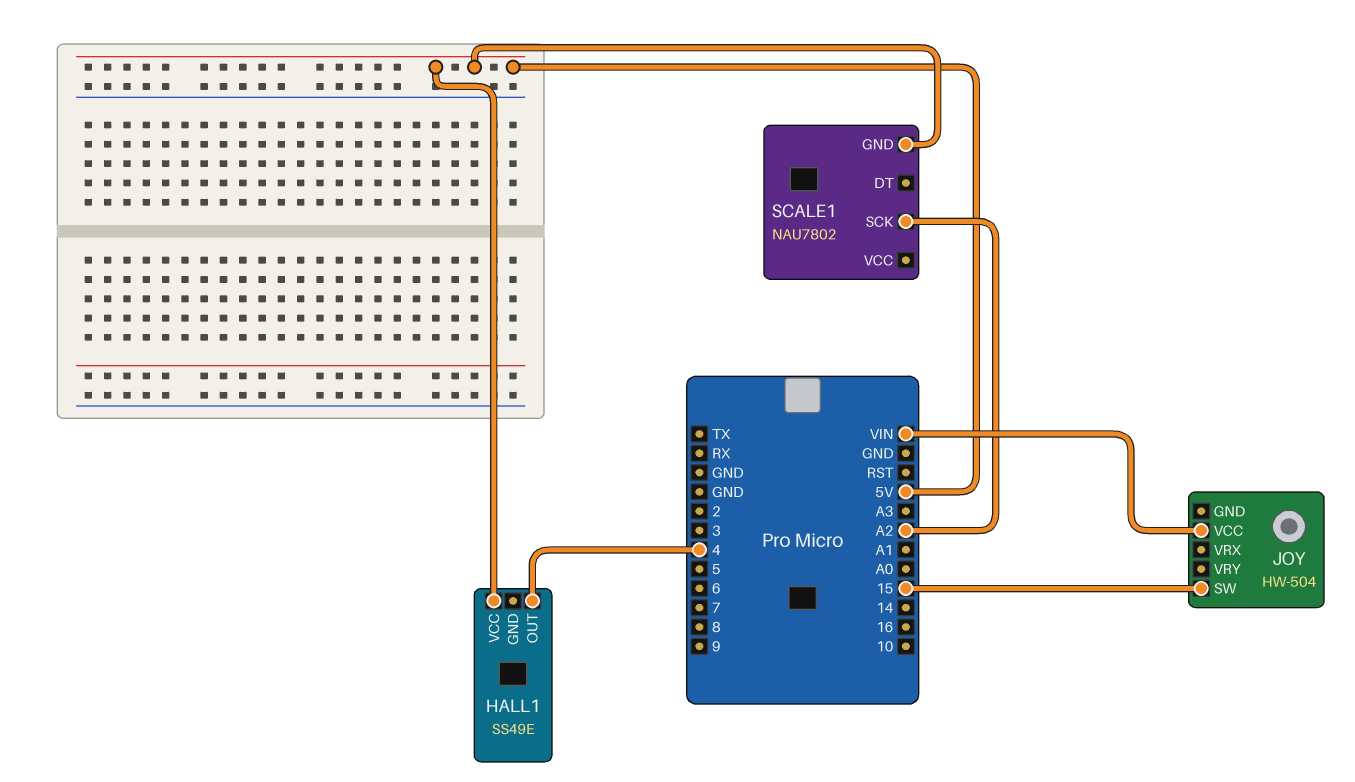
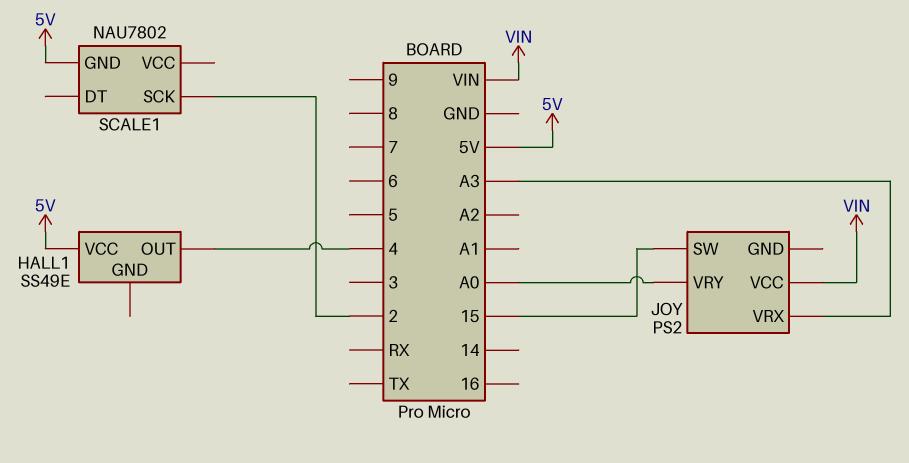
JOY: HW-504 -> PS2
JOY pin VRX: none -> A3
JOY pin VRY: none -> A0
SCALE1 pin SCK: A2 -> 2

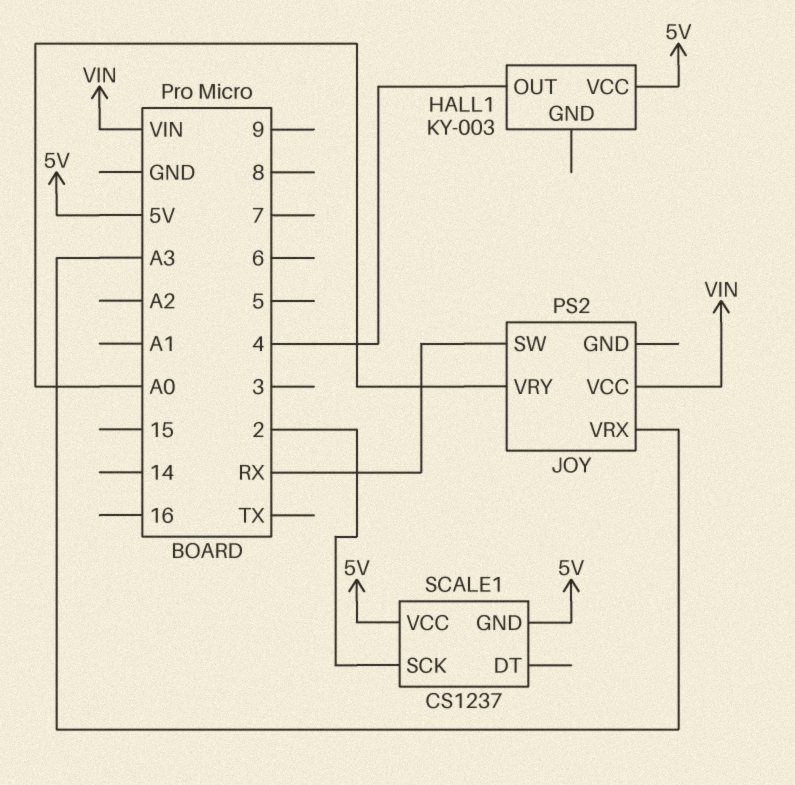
HALL1: SS49E -> KY-003
JOY pin SW: 15 -> RX
SCALE1: NAU7802 -> CS1237
SCALE1 pin VCC: none -> 5V

